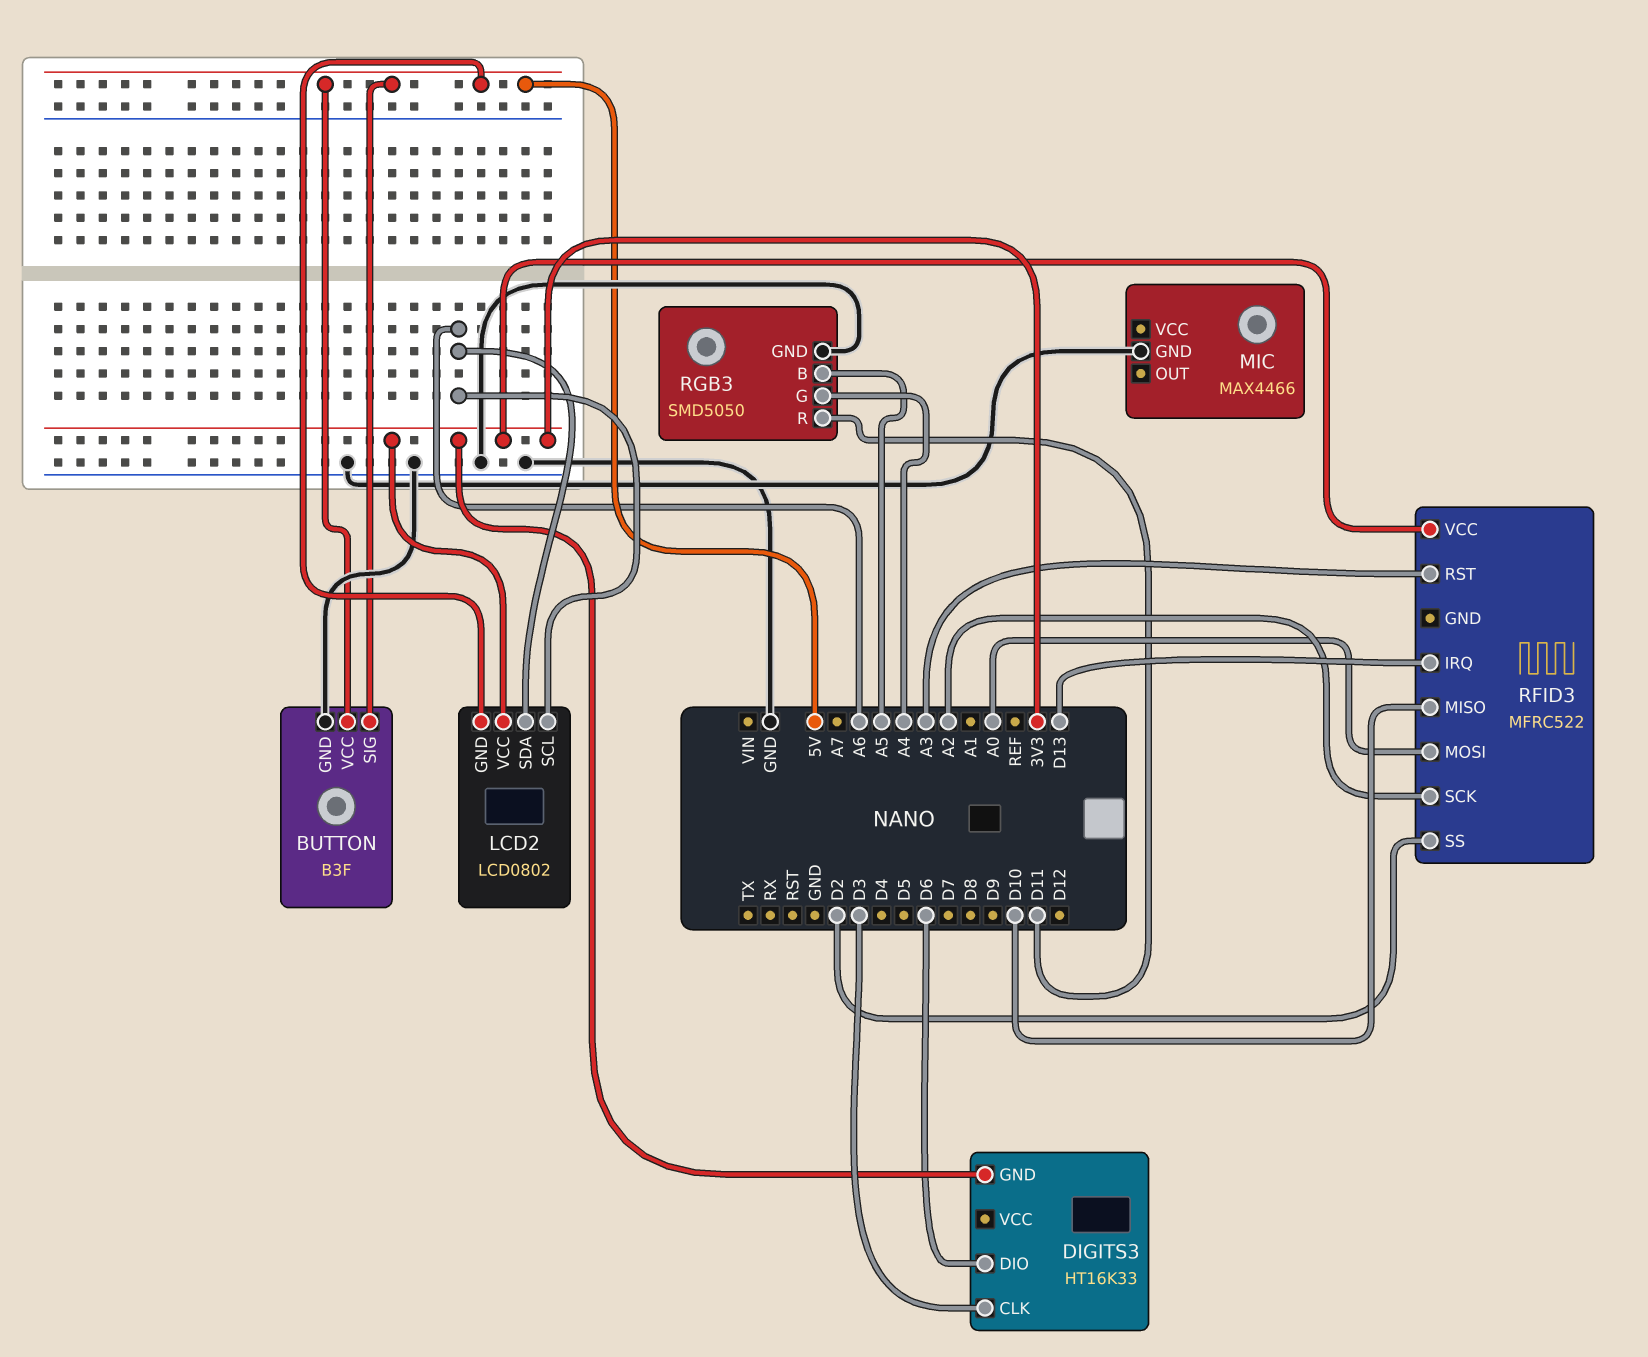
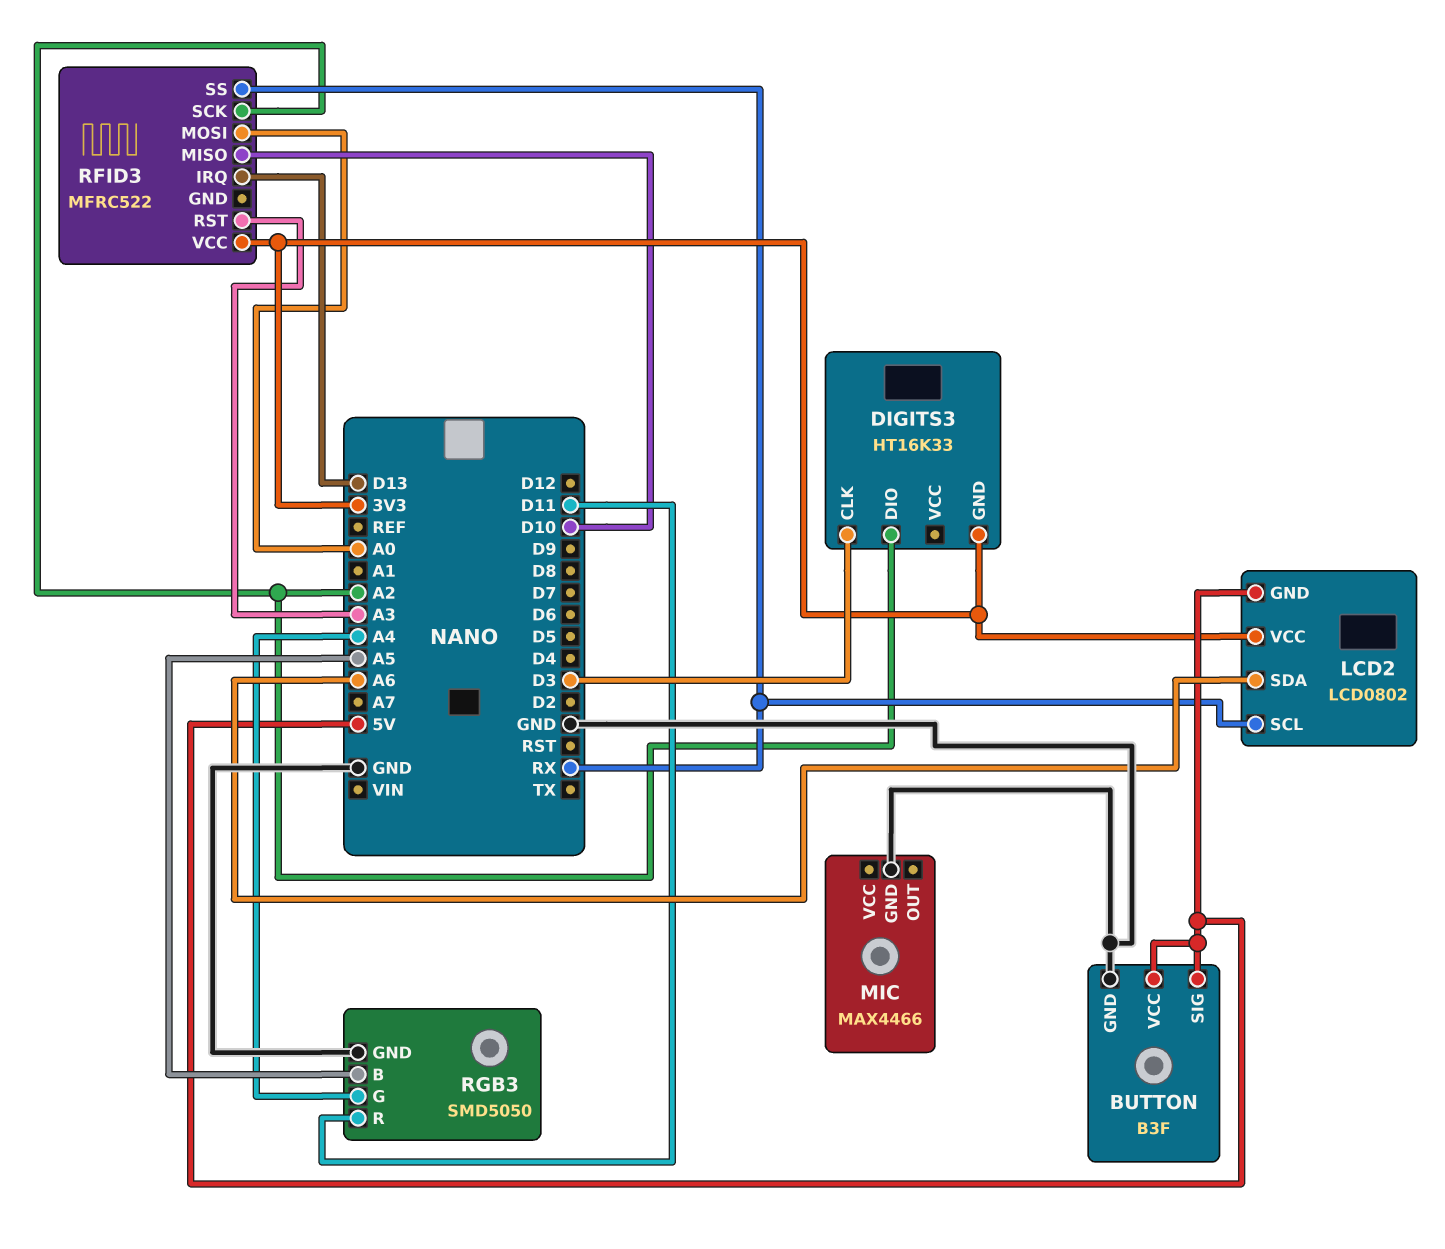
DIGITS3 pin DIO: D6 -> A2
LCD2 pin SCL: A6 -> RX
RFID3 pin SS: D2 -> RX

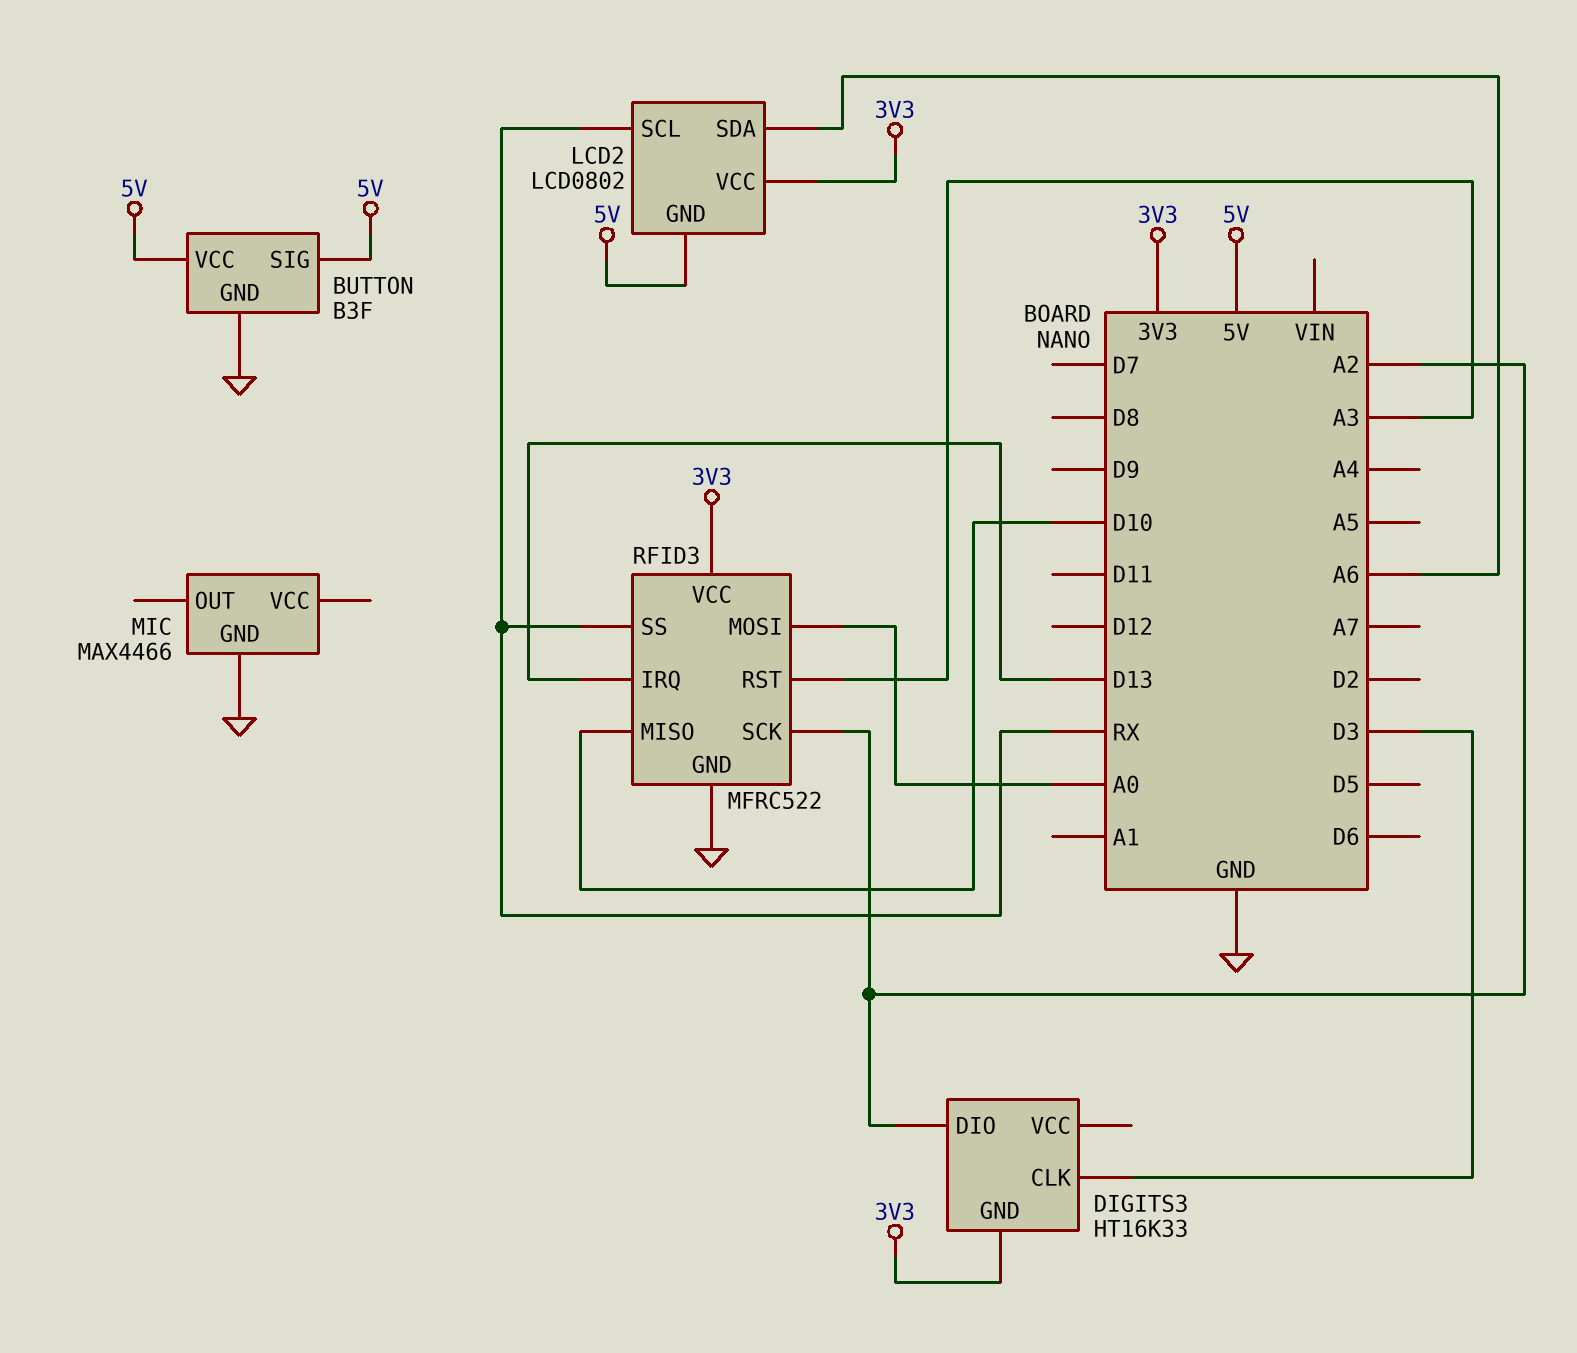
RFID3 pin GND: none -> GND
RGB3: SMD5050 -> none
RGB3 pin B: A5 -> none
RGB3 pin G: A4 -> none
RGB3 pin GND: GND -> none
RGB3 pin R: D11 -> none

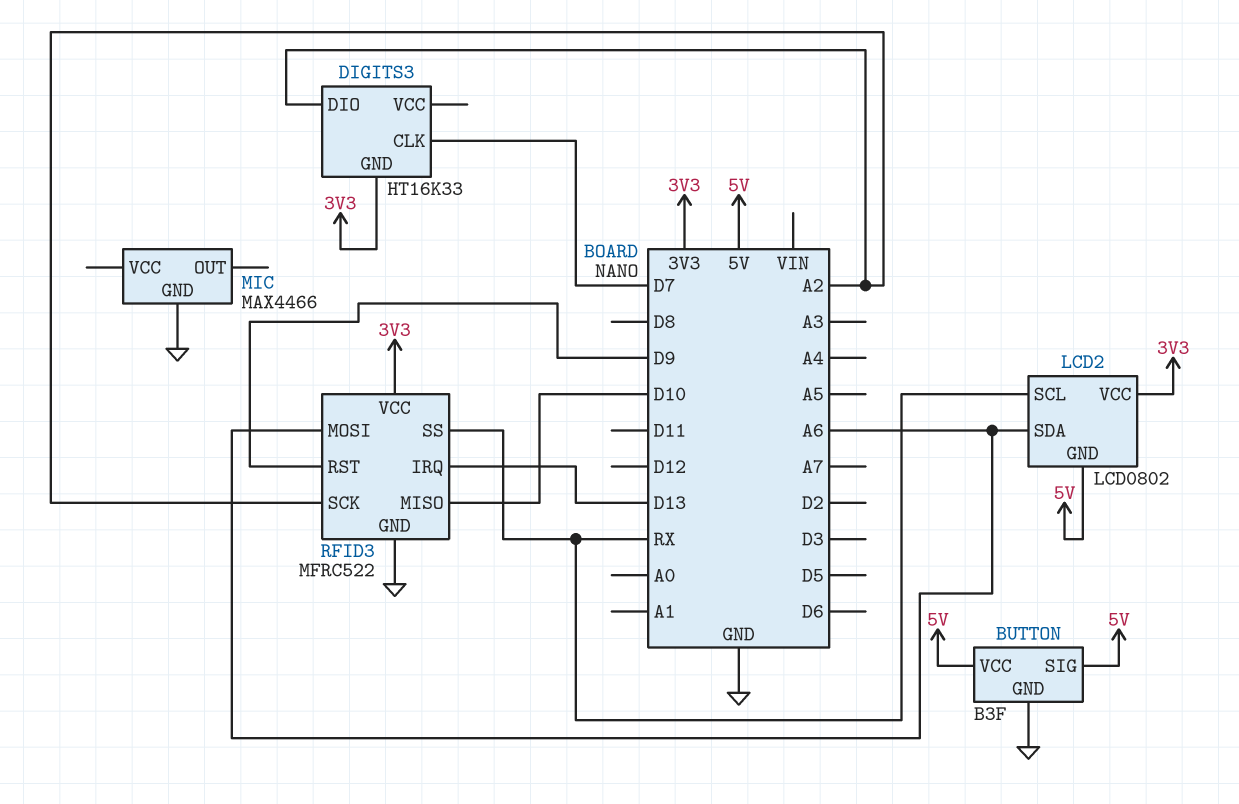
DIGITS3 pin CLK: D3 -> D7
RFID3 pin MOSI: A0 -> A6
RFID3 pin RST: A3 -> D9

